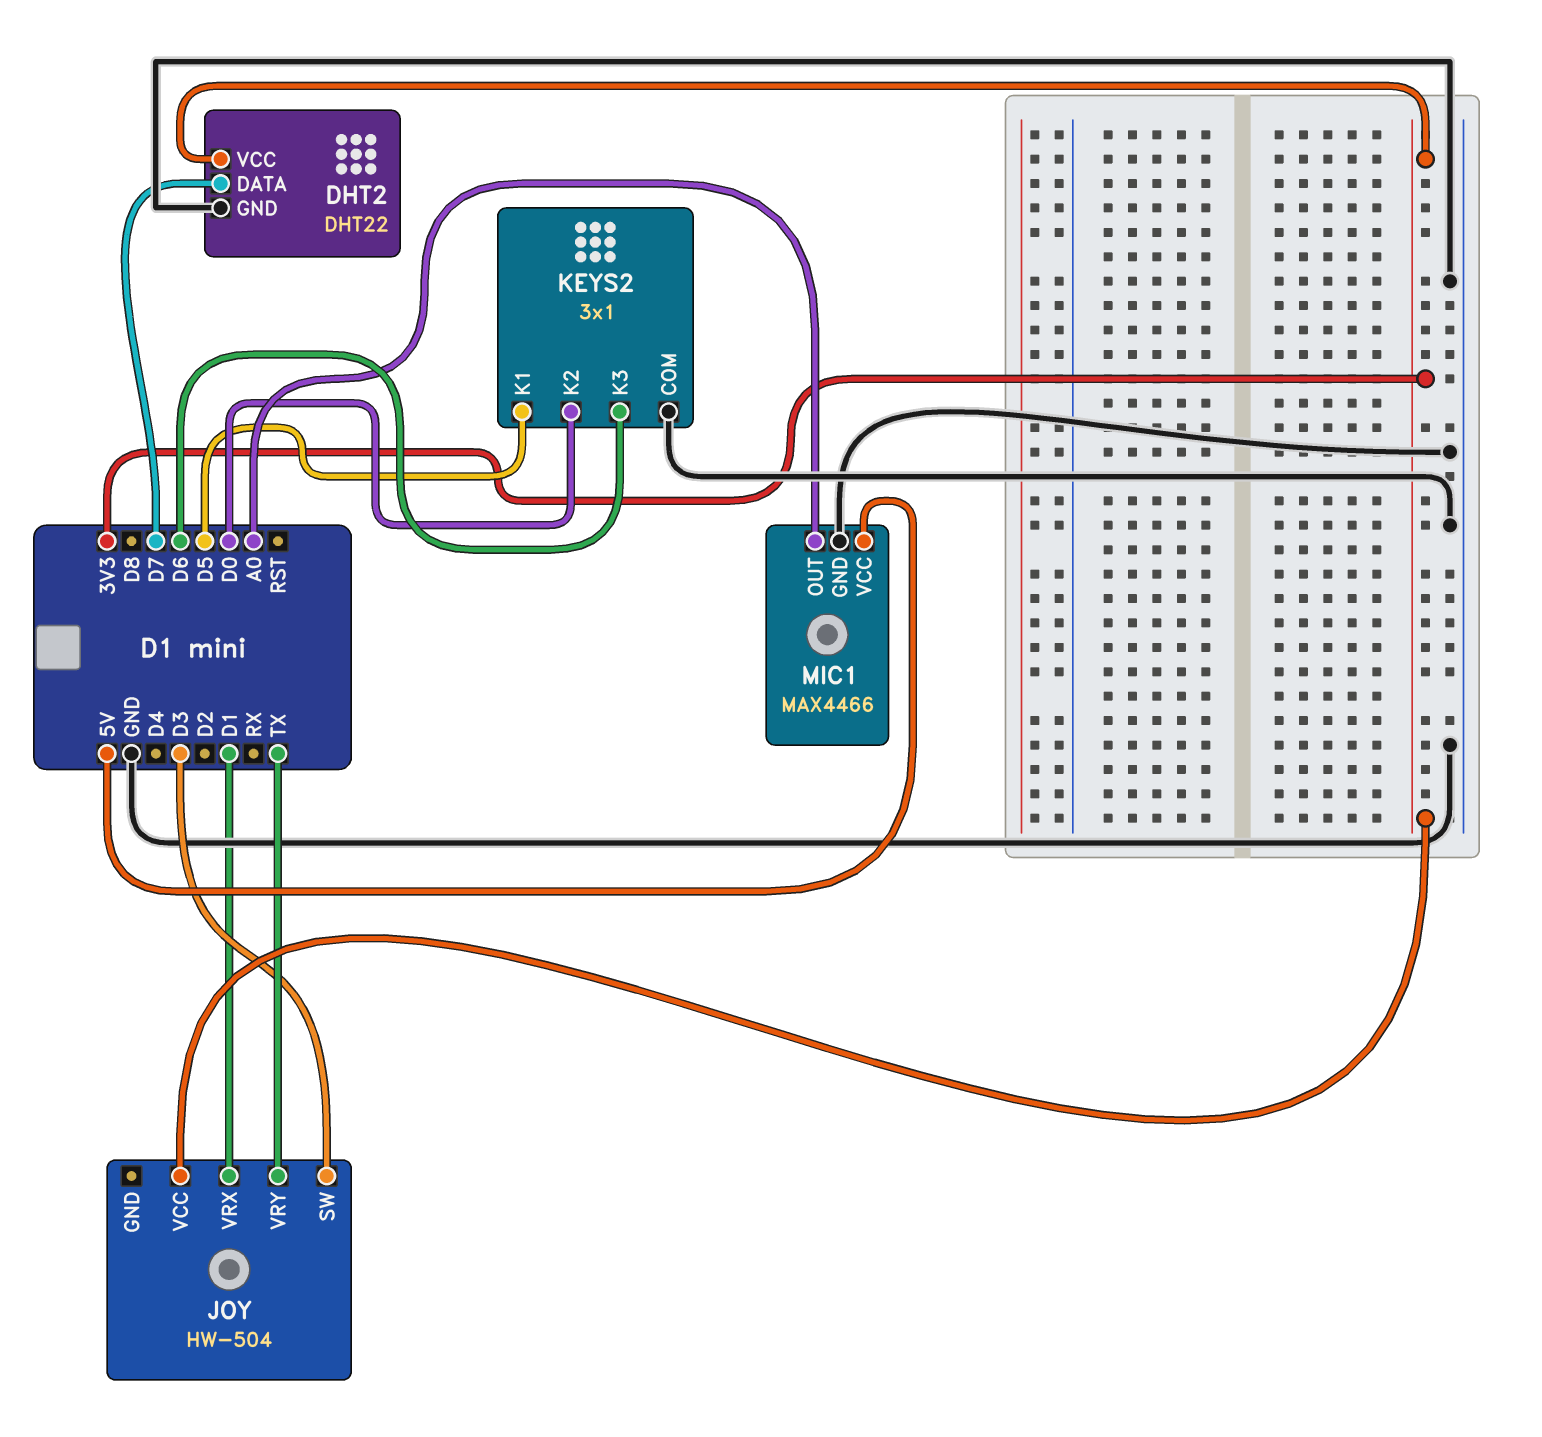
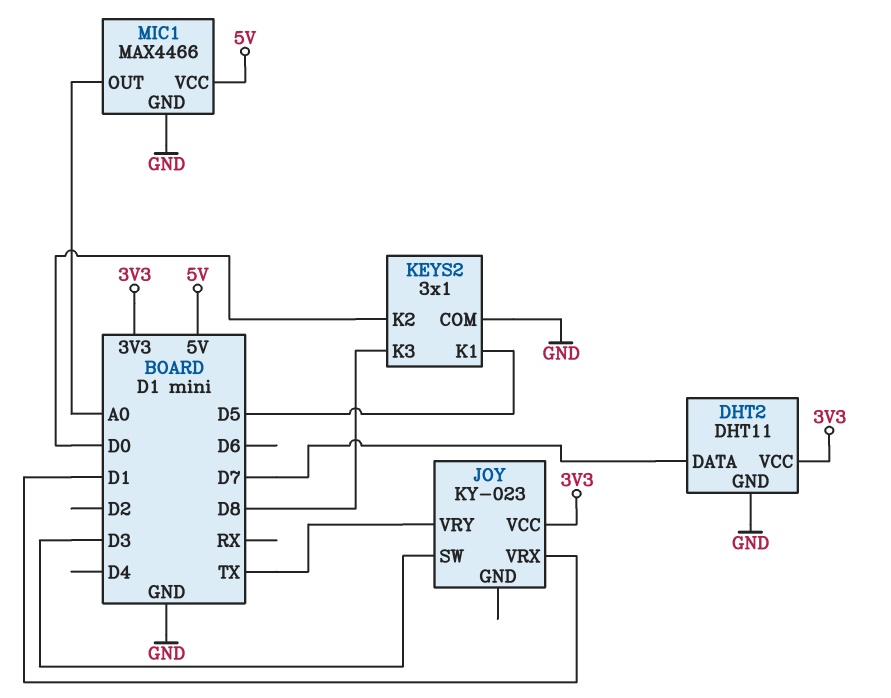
DHT2: DHT22 -> DHT11
JOY: HW-504 -> KY-023
KEYS2 pin K3: D6 -> D8

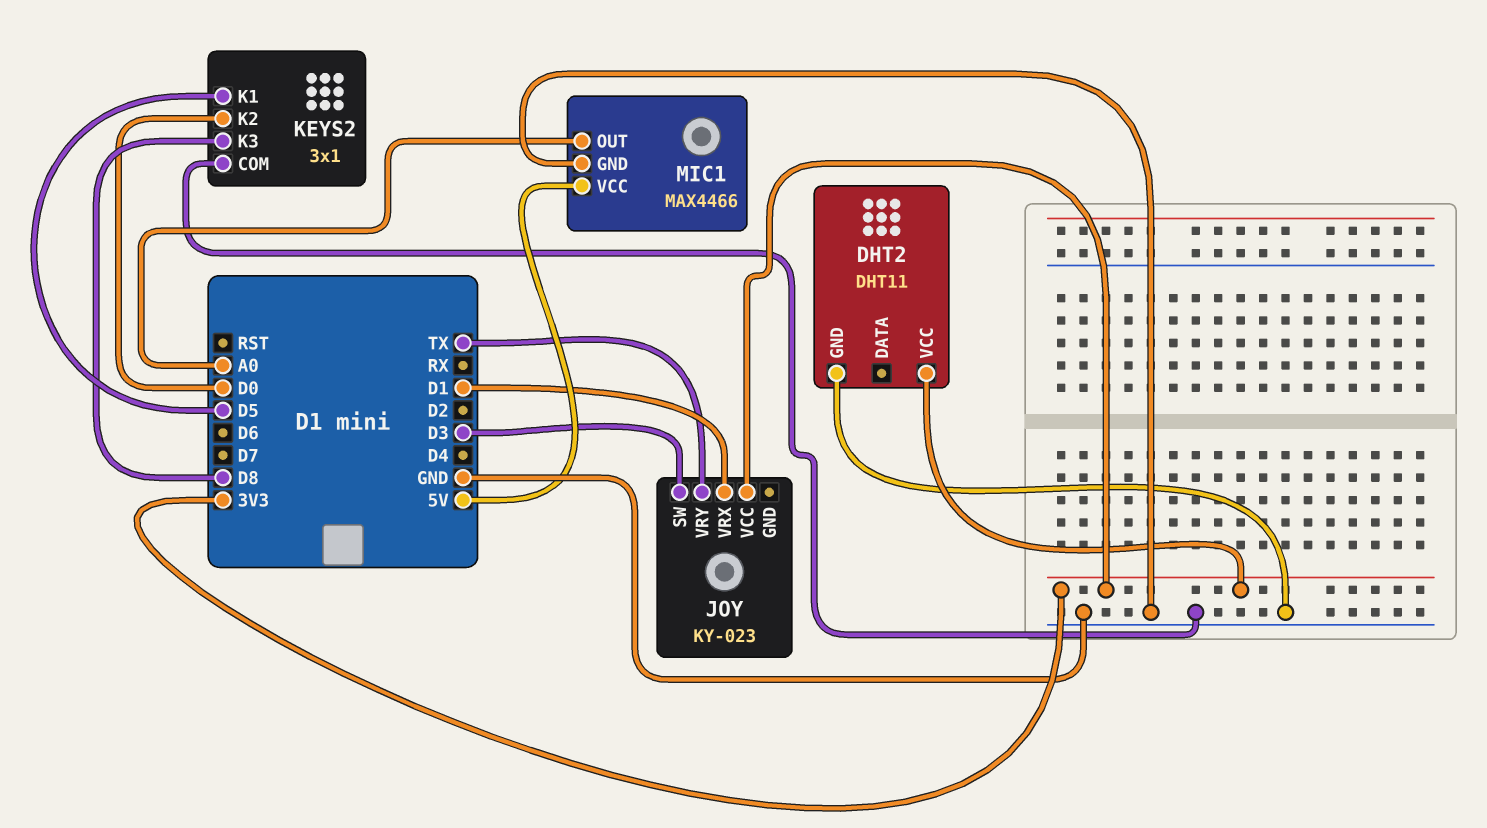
DHT2 pin DATA: D7 -> none

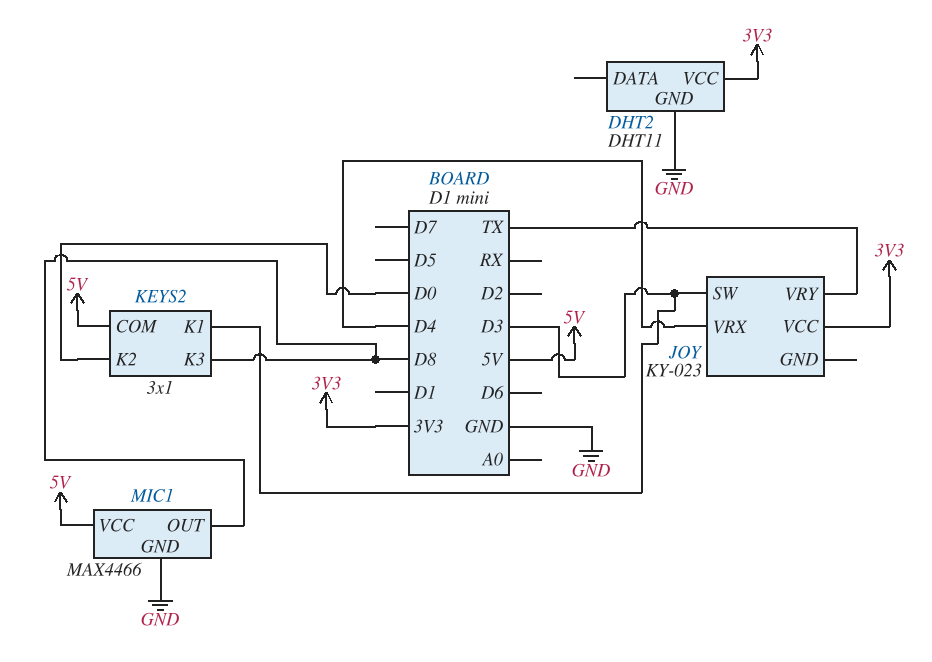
JOY pin VRX: D1 -> D4
KEYS2 pin COM: GND -> 5V
KEYS2 pin K1: D5 -> D3
MIC1 pin OUT: A0 -> D8

